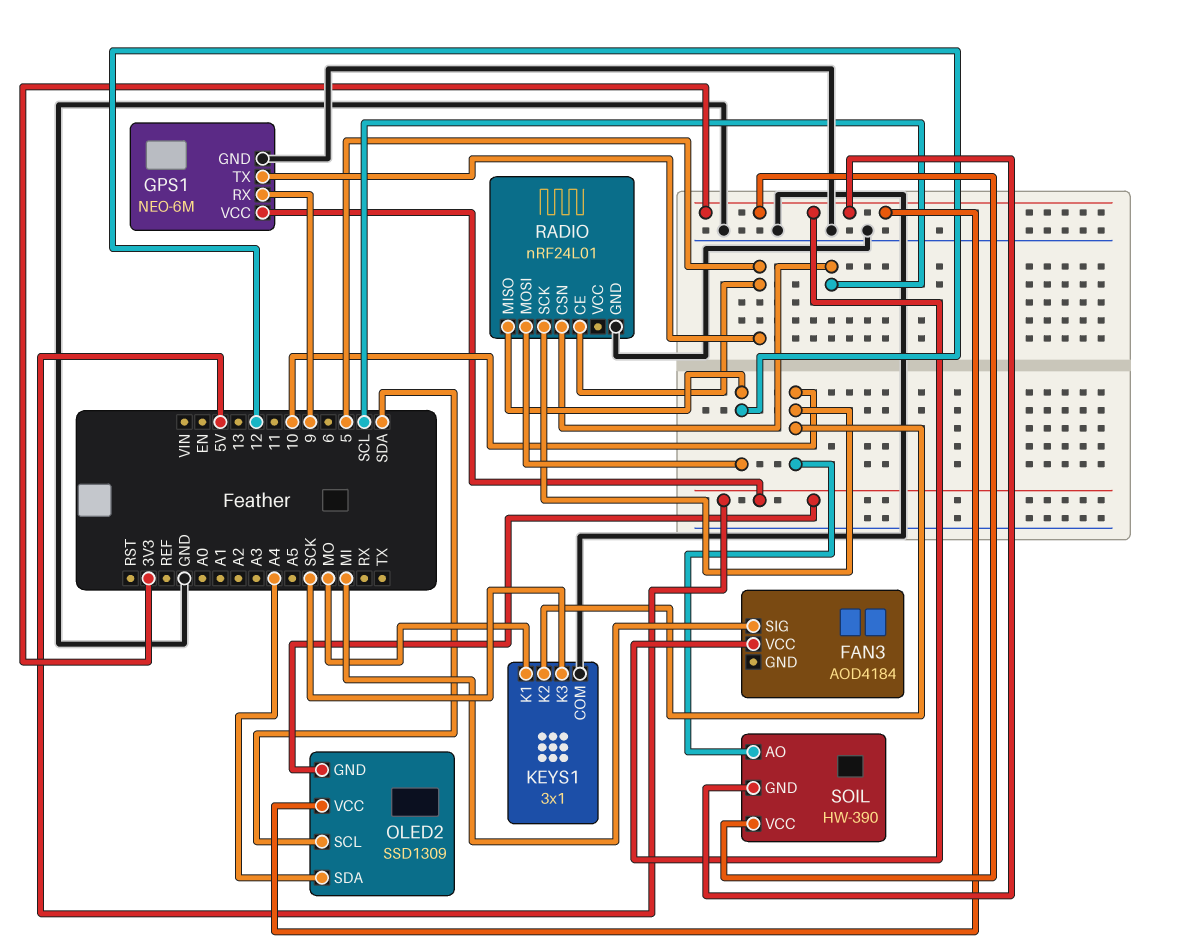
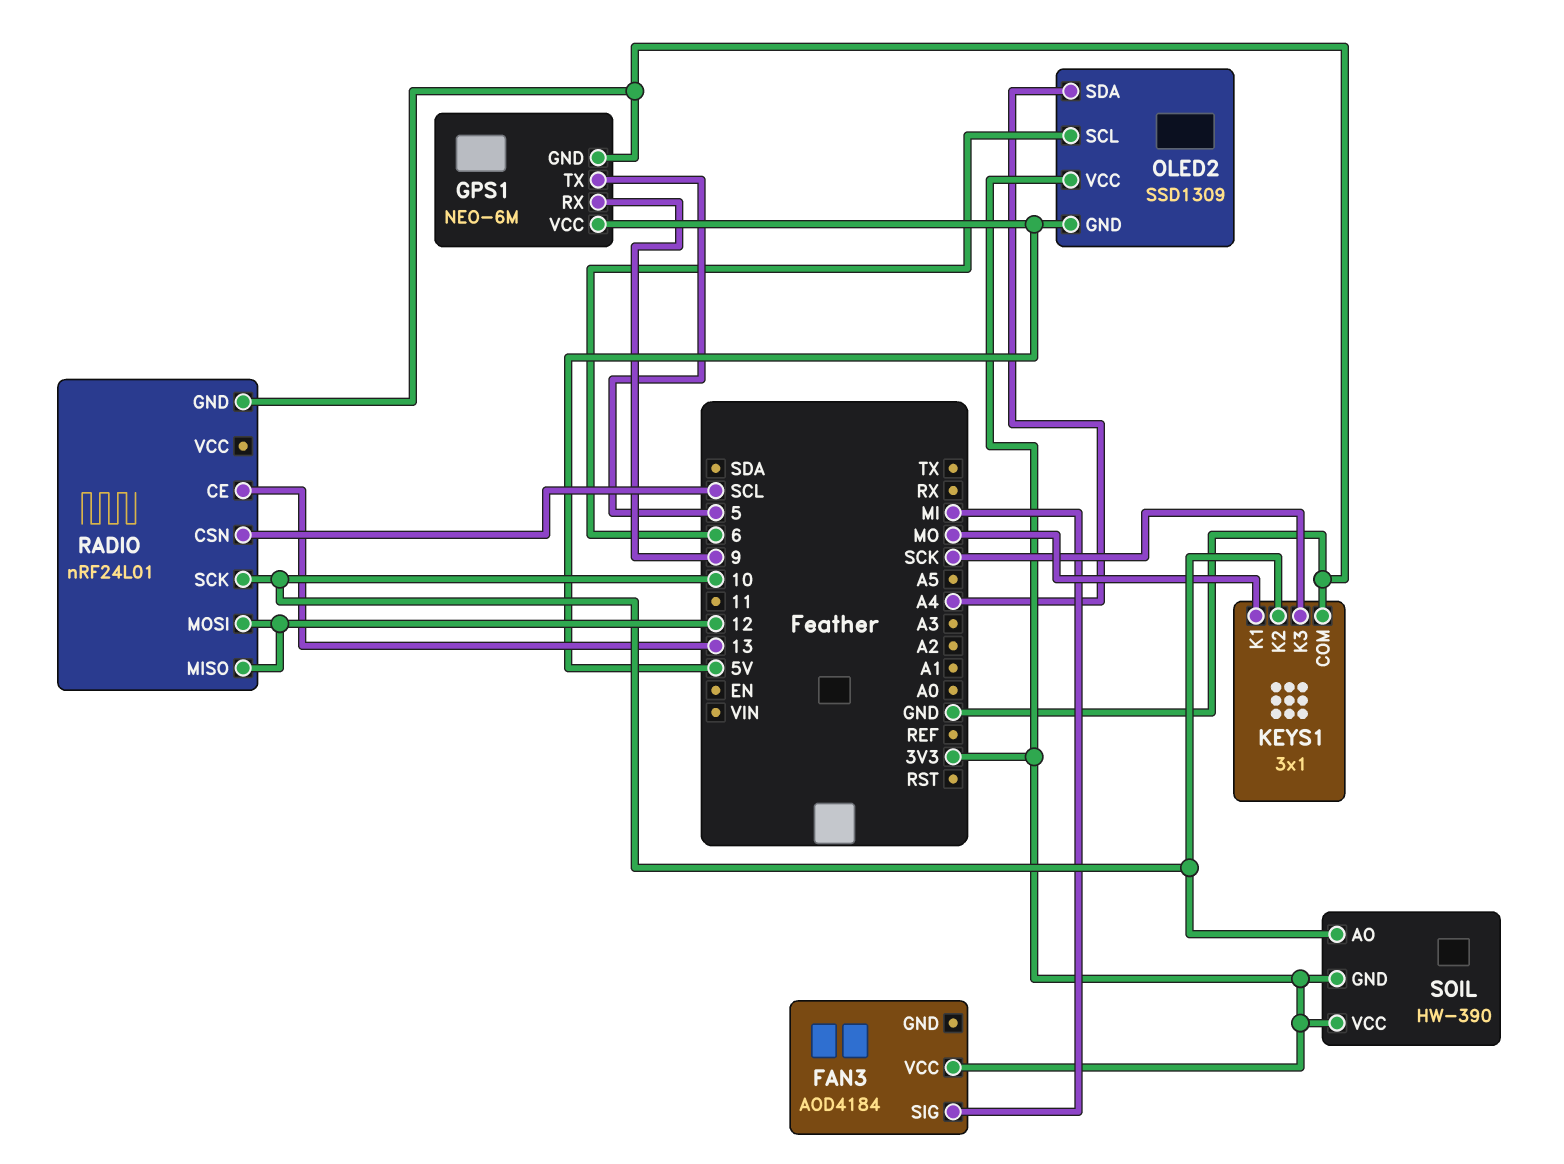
OLED2 pin SCL: SDA -> 6
RADIO pin CE: 5 -> 13

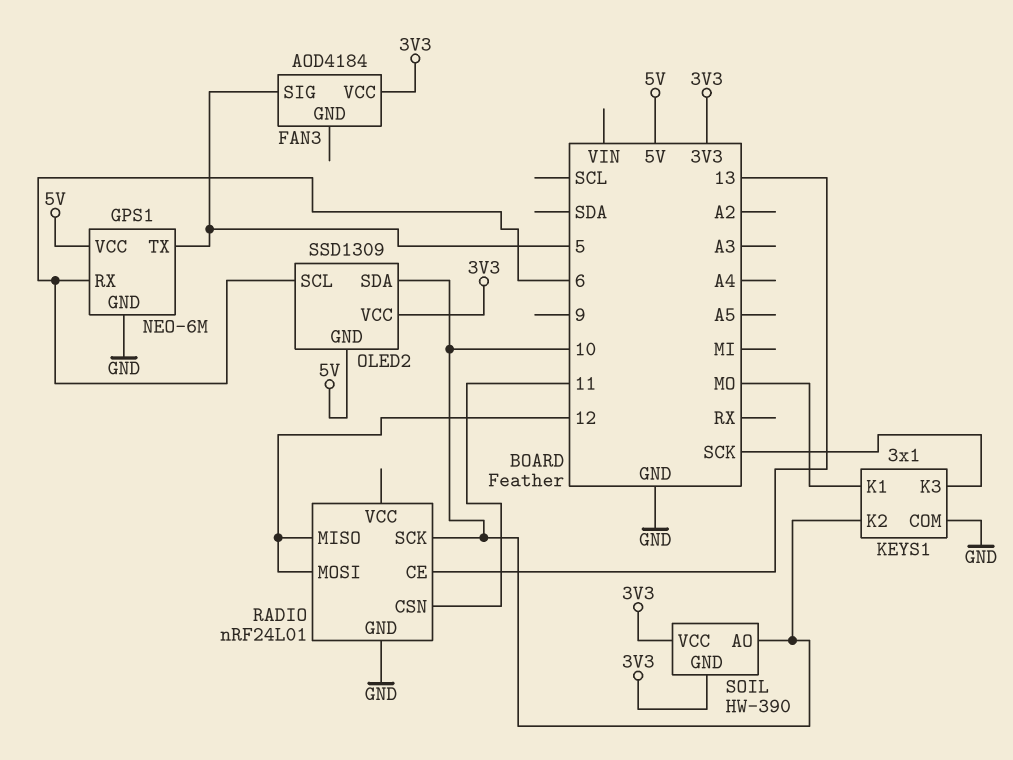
FAN3 pin SIG: MI -> 5
GPS1 pin RX: 9 -> 6
OLED2 pin SDA: A4 -> 10
RADIO pin CSN: SCL -> 11

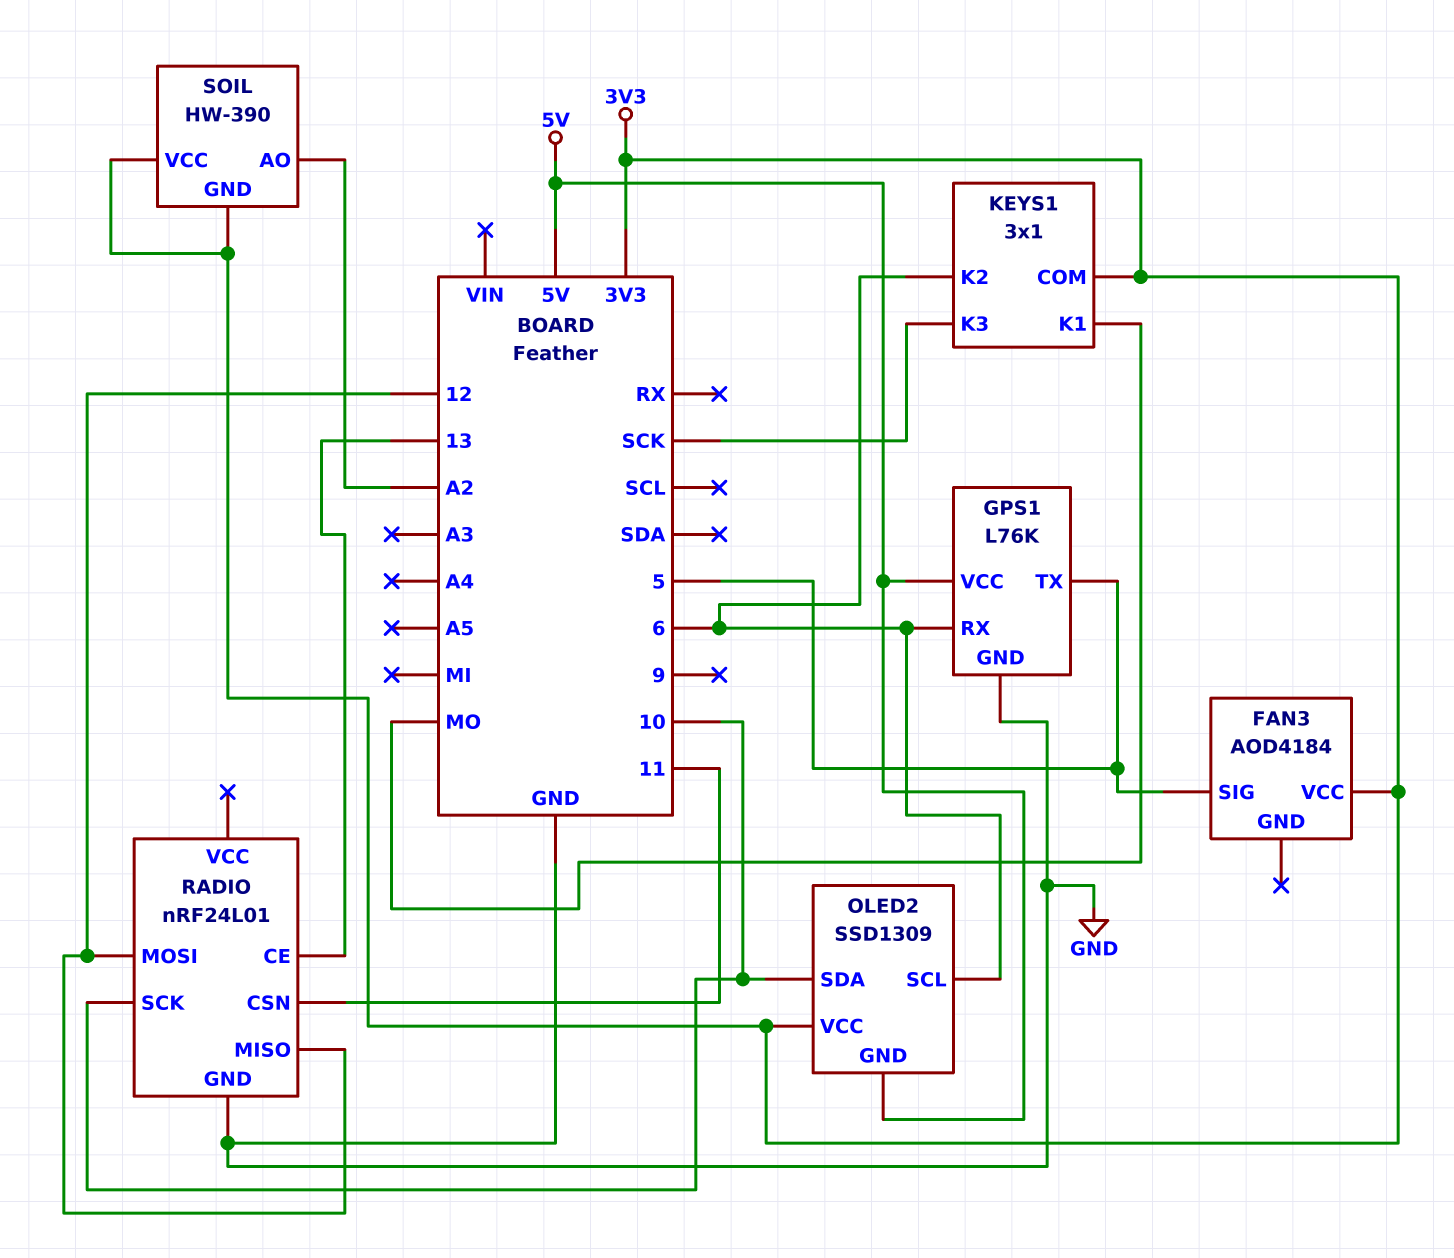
GPS1: NEO-6M -> L76K
KEYS1 pin COM: GND -> 3V3
KEYS1 pin K2: 10 -> 6
SOIL pin AO: 10 -> A2

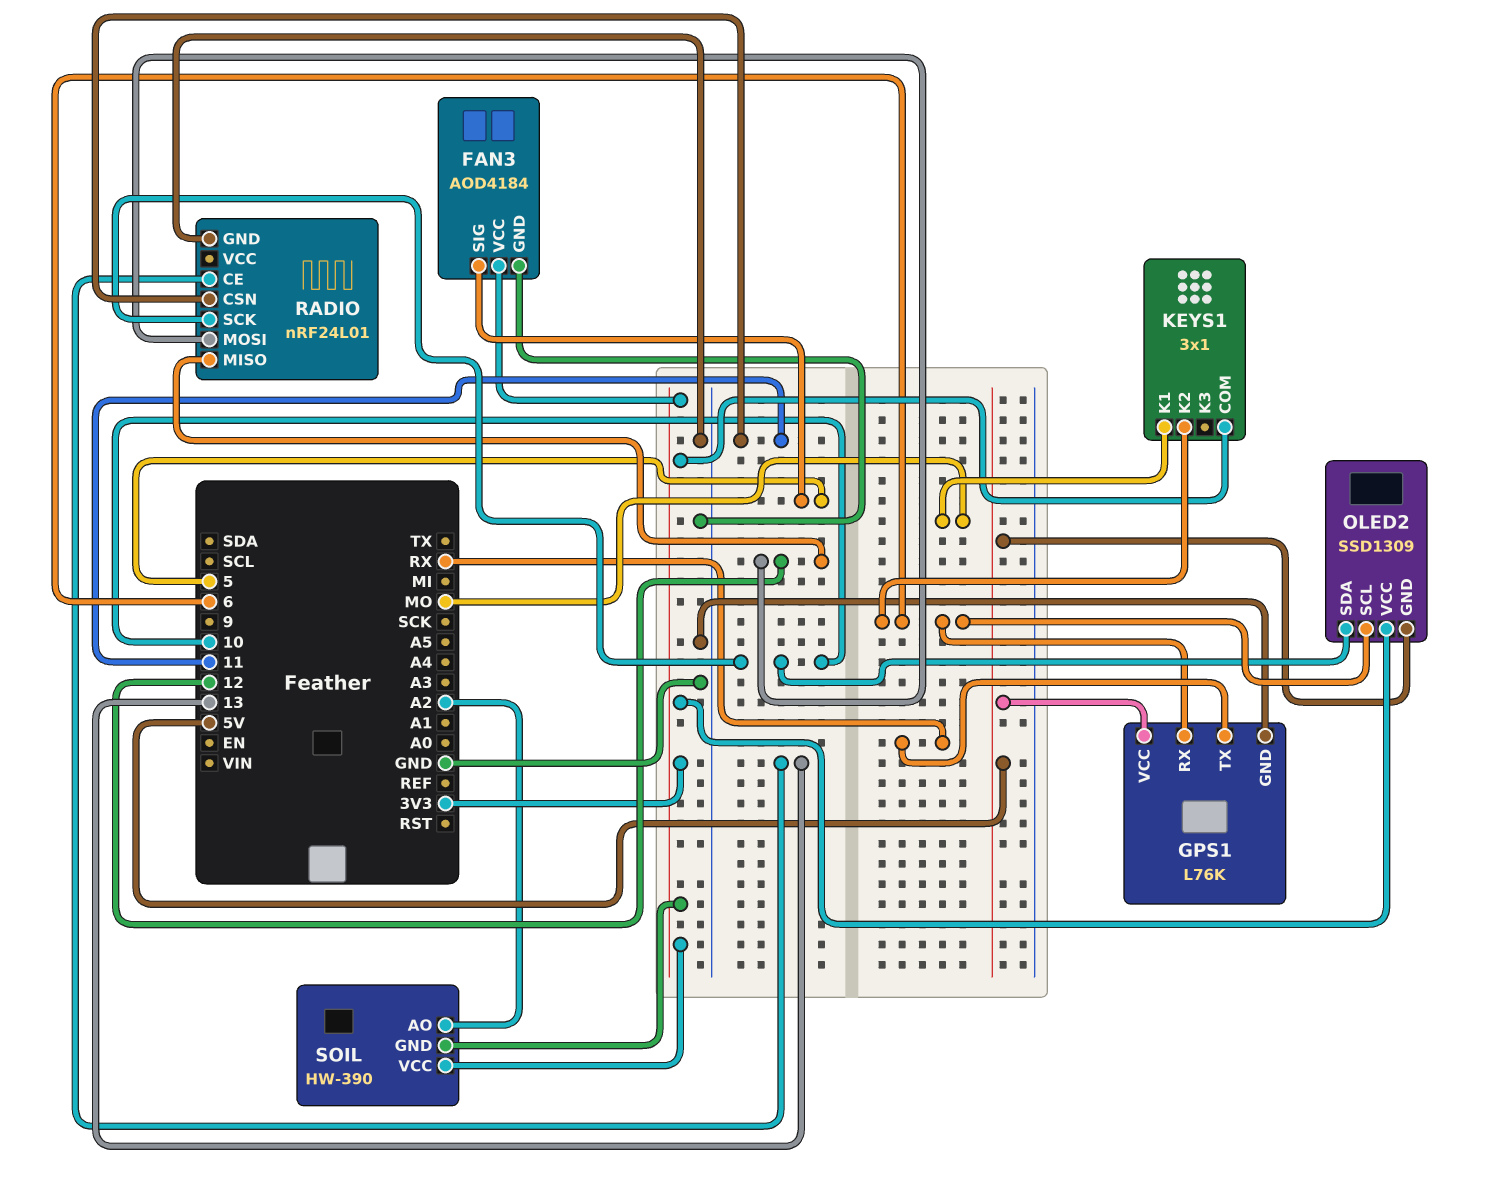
FAN3 pin GND: none -> GND
GPS1 pin TX: 5 -> RX
KEYS1 pin K3: SCK -> none

